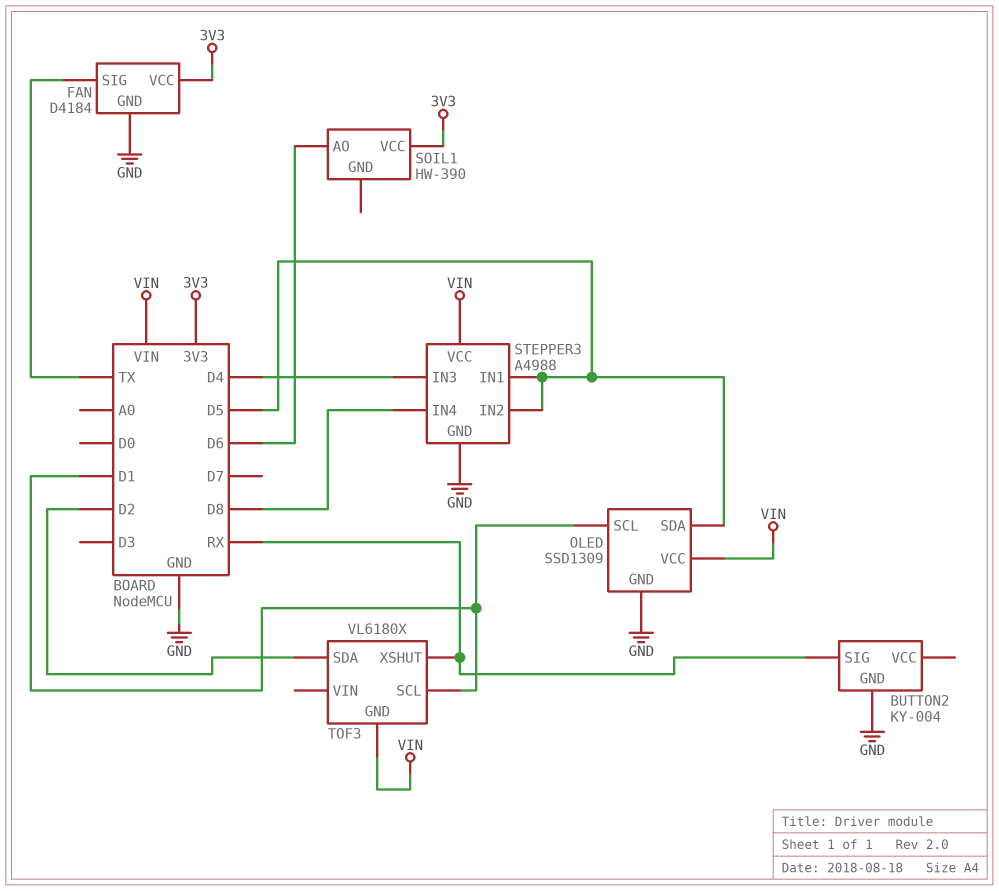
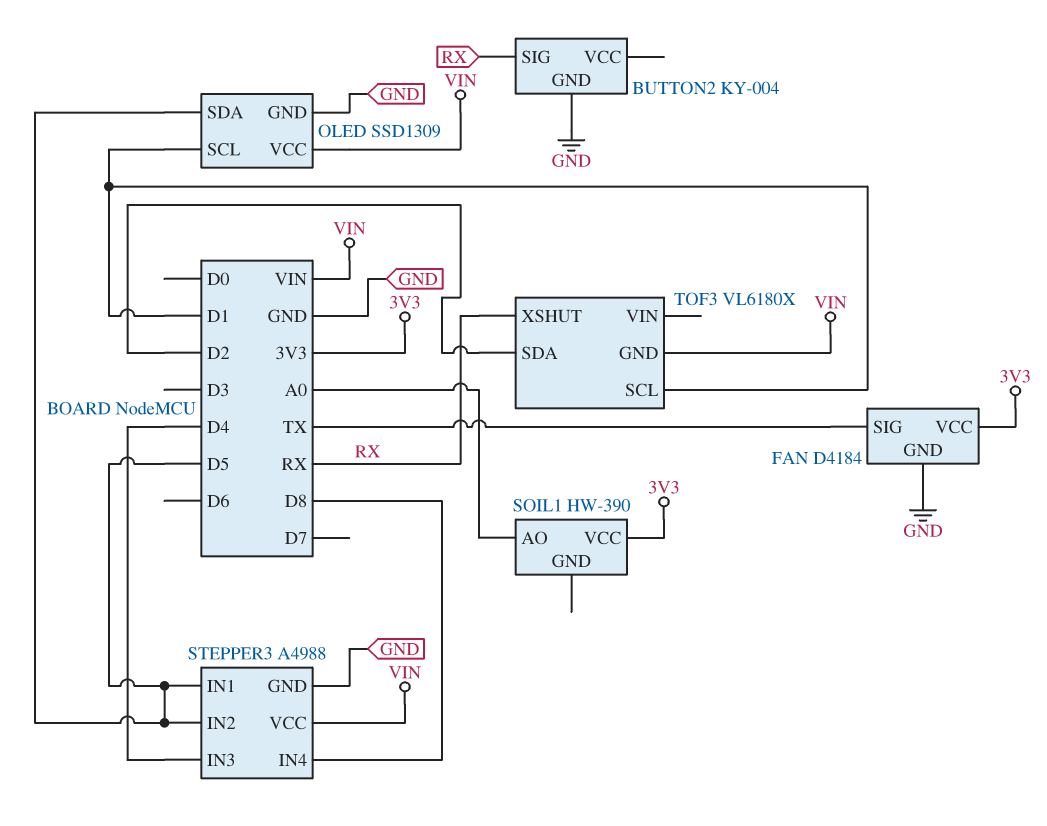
SOIL1 pin AO: D6 -> A0

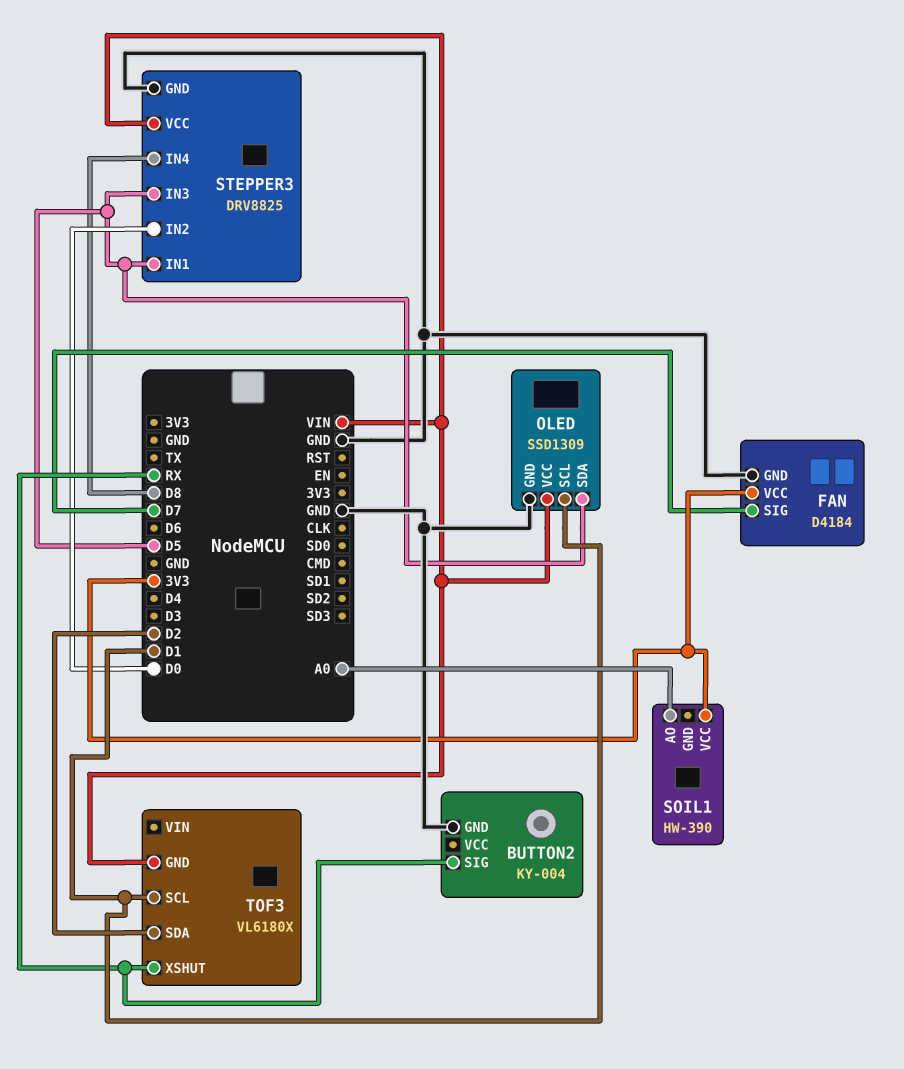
FAN pin SIG: TX -> D7
STEPPER3: A4988 -> DRV8825
STEPPER3 pin IN2: D5 -> D0
STEPPER3 pin IN3: D4 -> D5

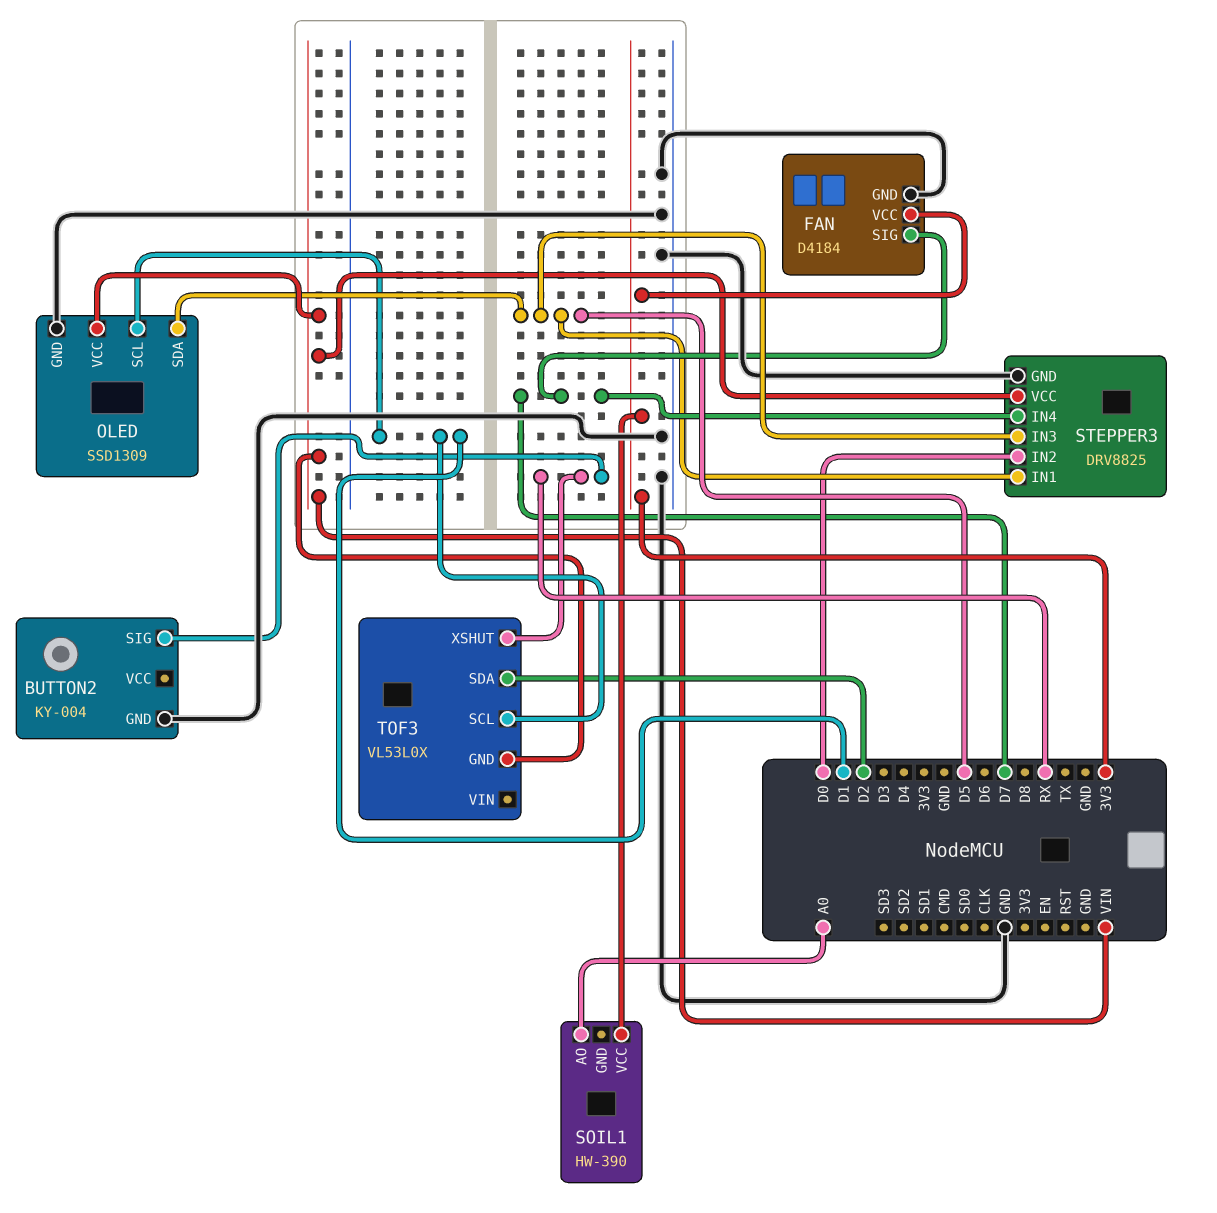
STEPPER3 pin IN4: D8 -> D7
TOF3: VL6180X -> VL53L0X

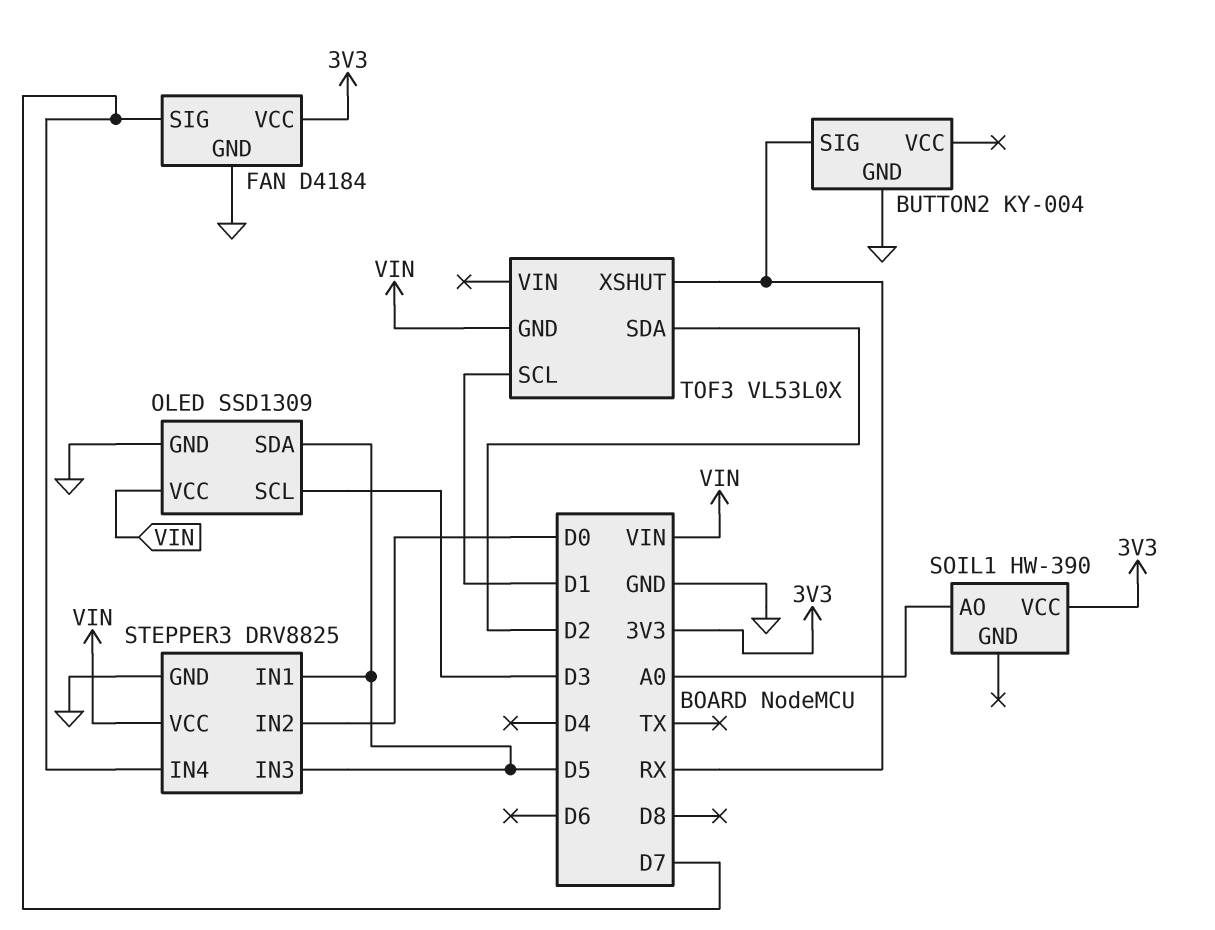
OLED pin SCL: D1 -> D3

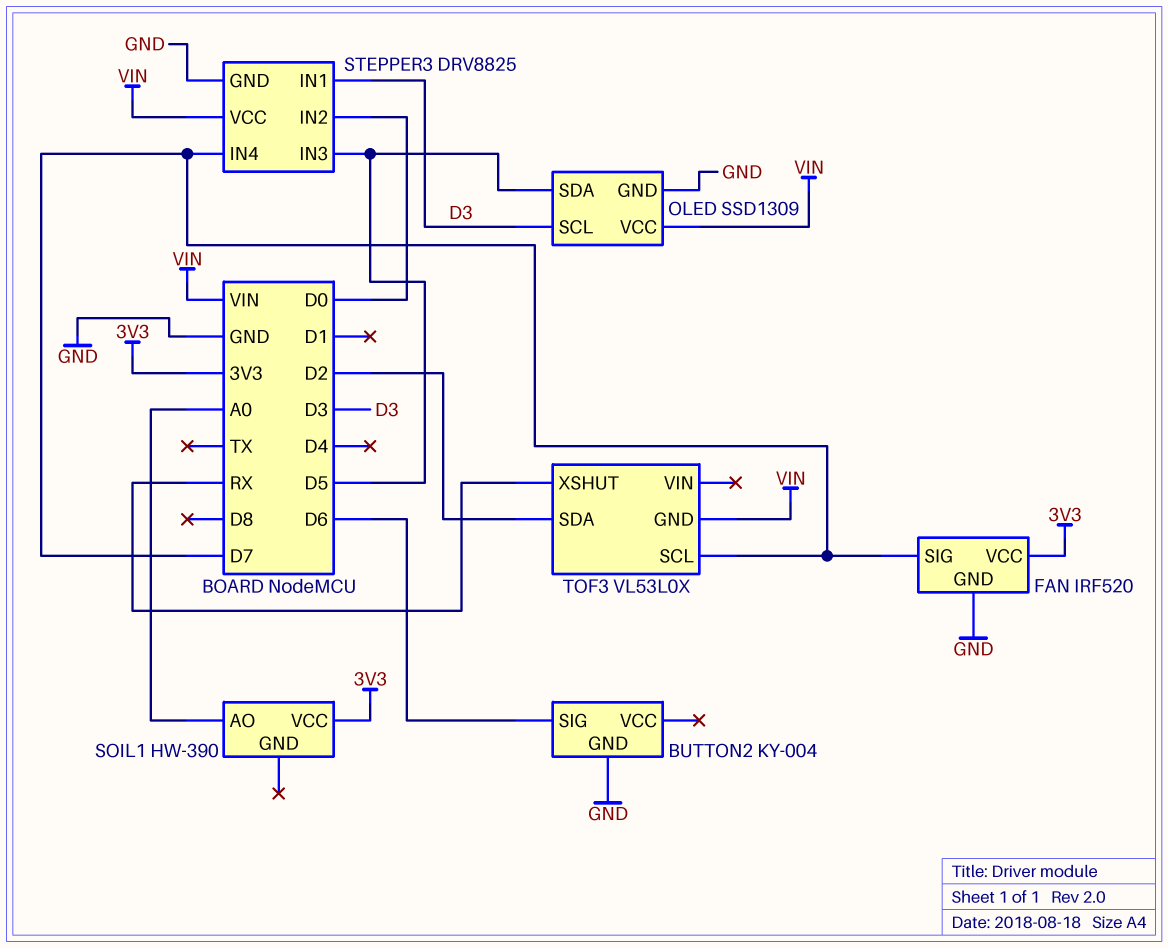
BUTTON2 pin SIG: RX -> D6
FAN: D4184 -> IRF520
STEPPER3 pin IN1: D5 -> D3
TOF3 pin SCL: D1 -> D7

